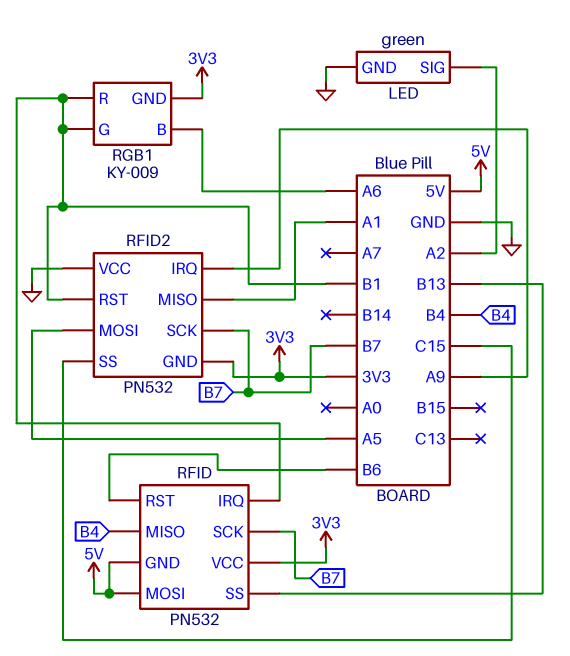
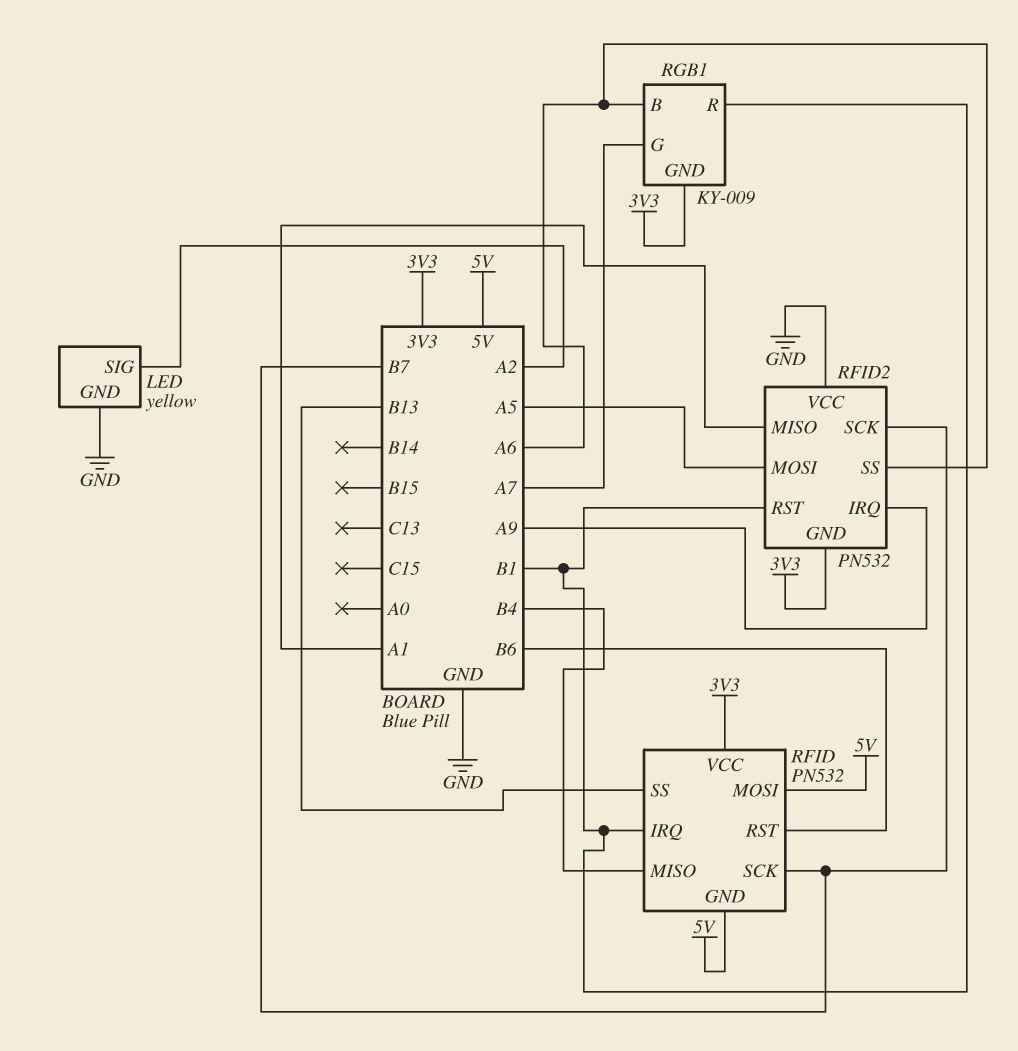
LED: green -> yellow
RFID2 pin SS: C15 -> A6
RGB1 pin G: B1 -> A7

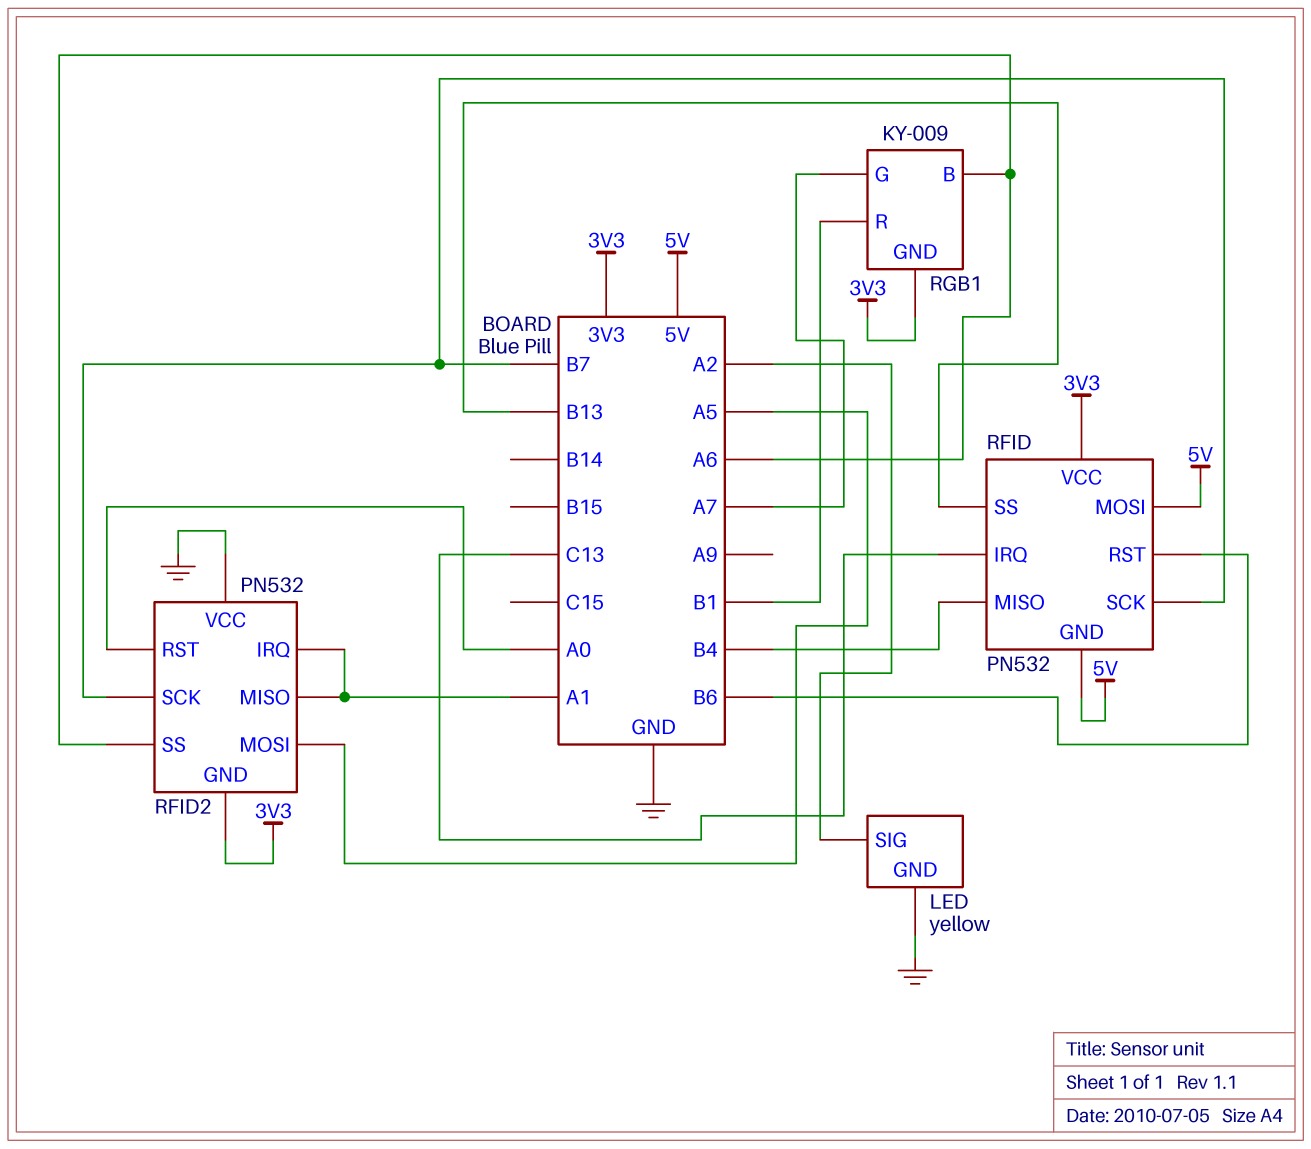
RFID pin IRQ: B1 -> C13
RFID2 pin IRQ: A9 -> A1
RFID2 pin RST: B1 -> A0

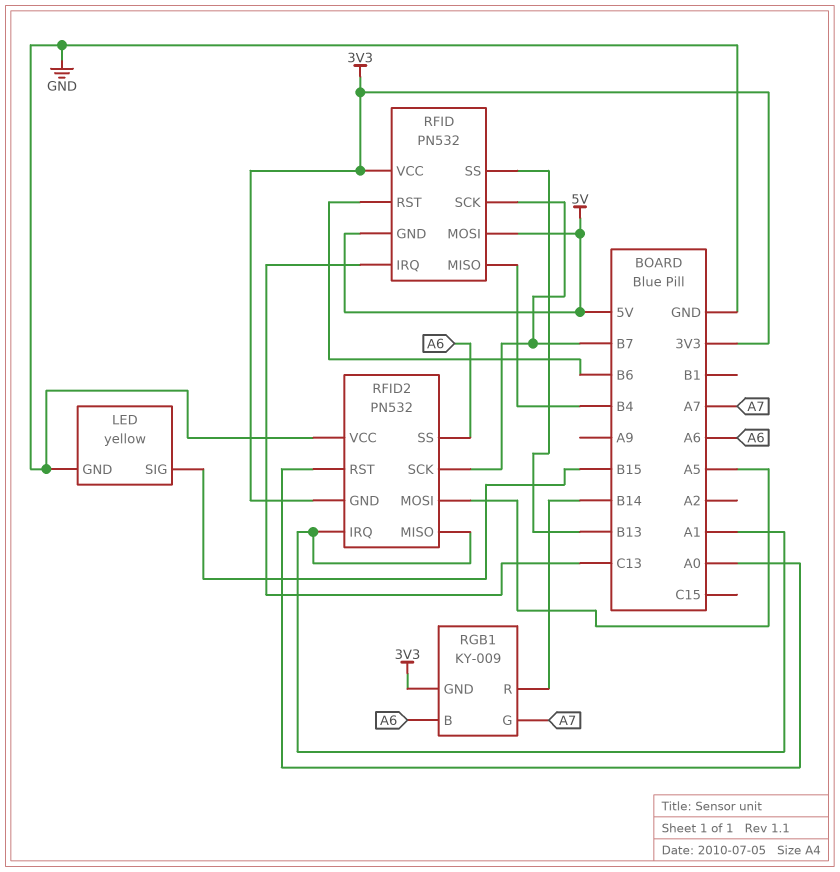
LED pin SIG: A2 -> B15
RGB1 pin R: B1 -> B14

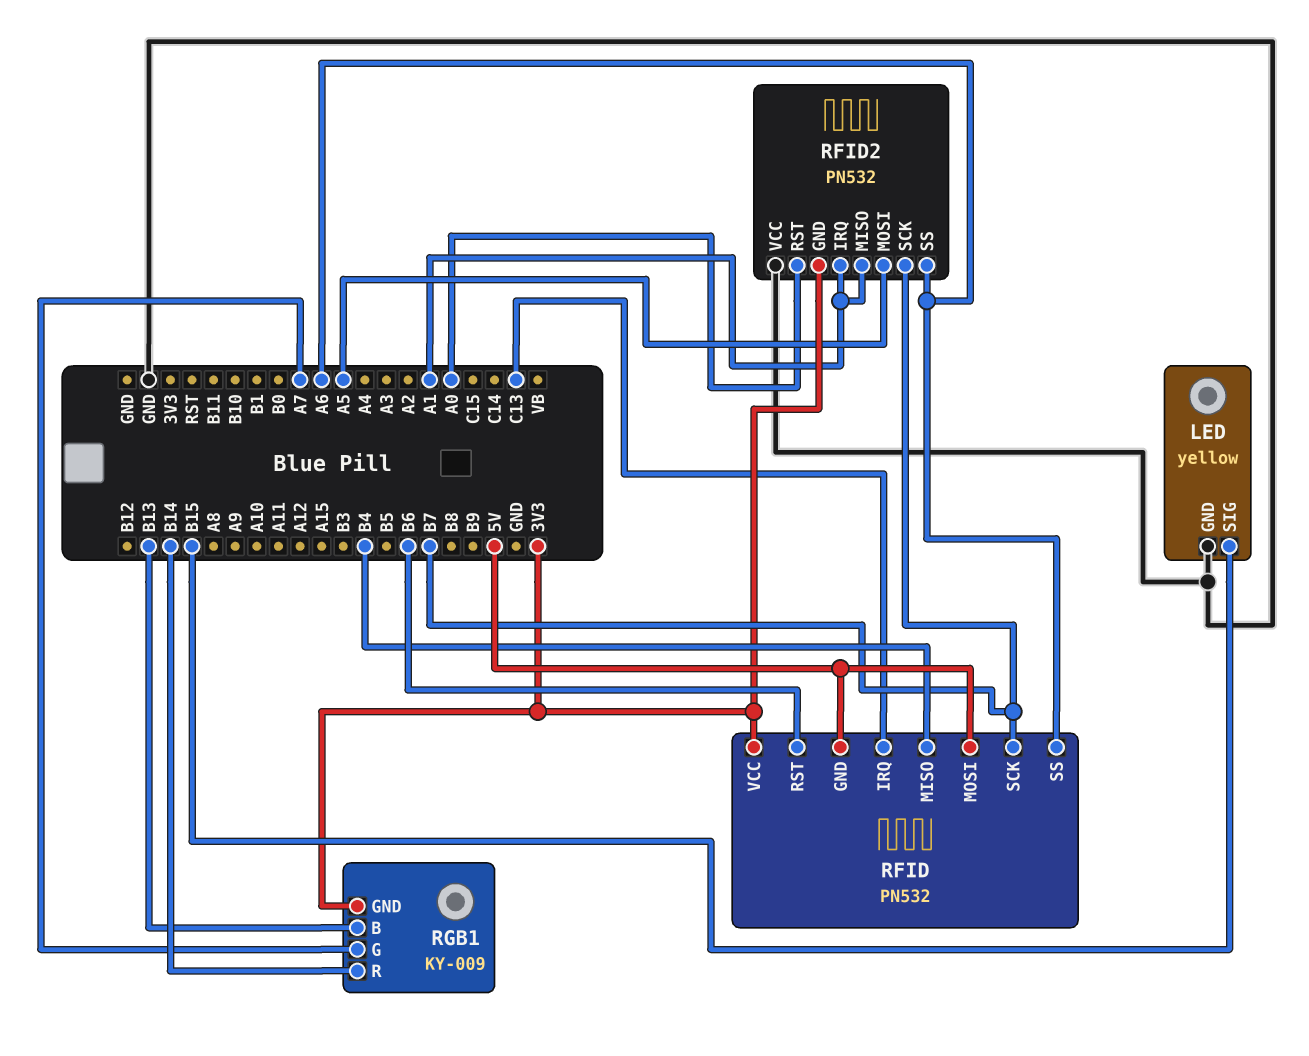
RFID pin SS: B13 -> A6
RGB1 pin B: A6 -> B13

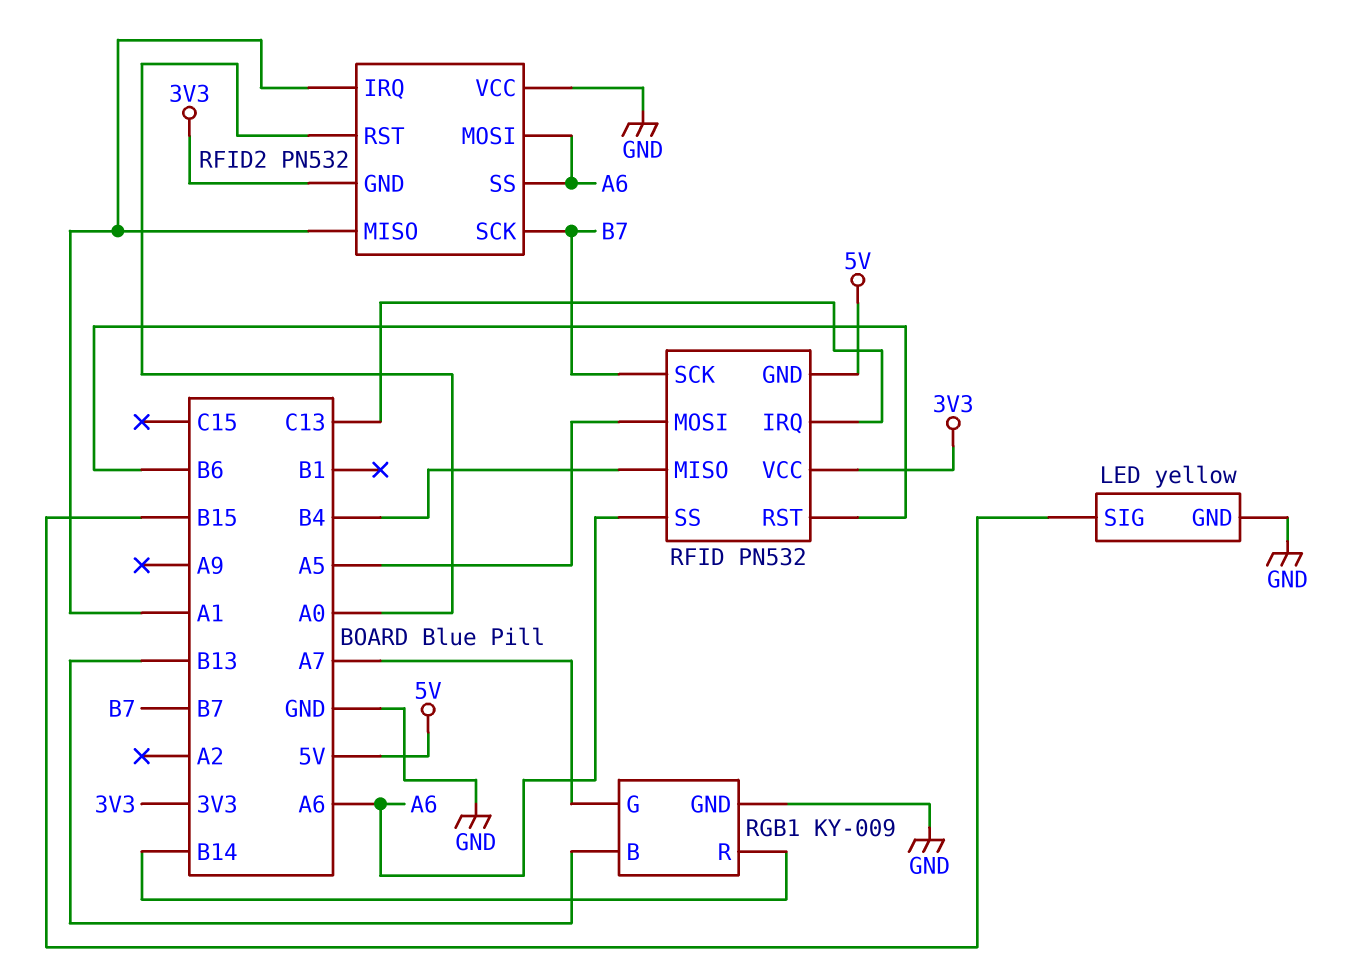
RFID pin MOSI: 5V -> A5
RFID2 pin MOSI: A5 -> A6
RGB1 pin GND: 3V3 -> GND

